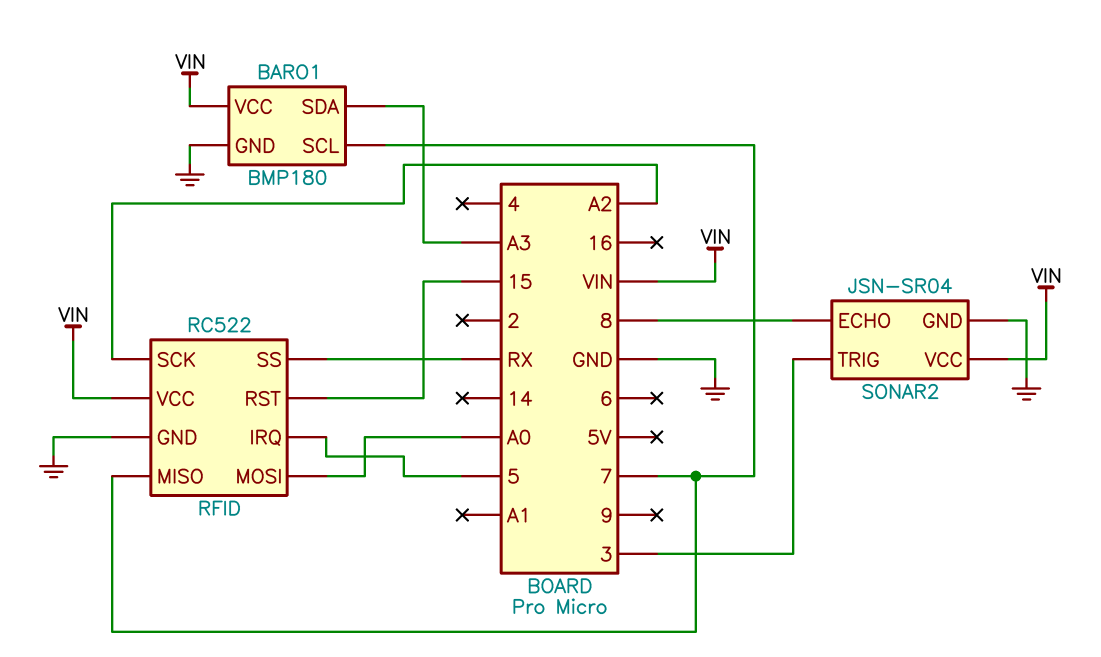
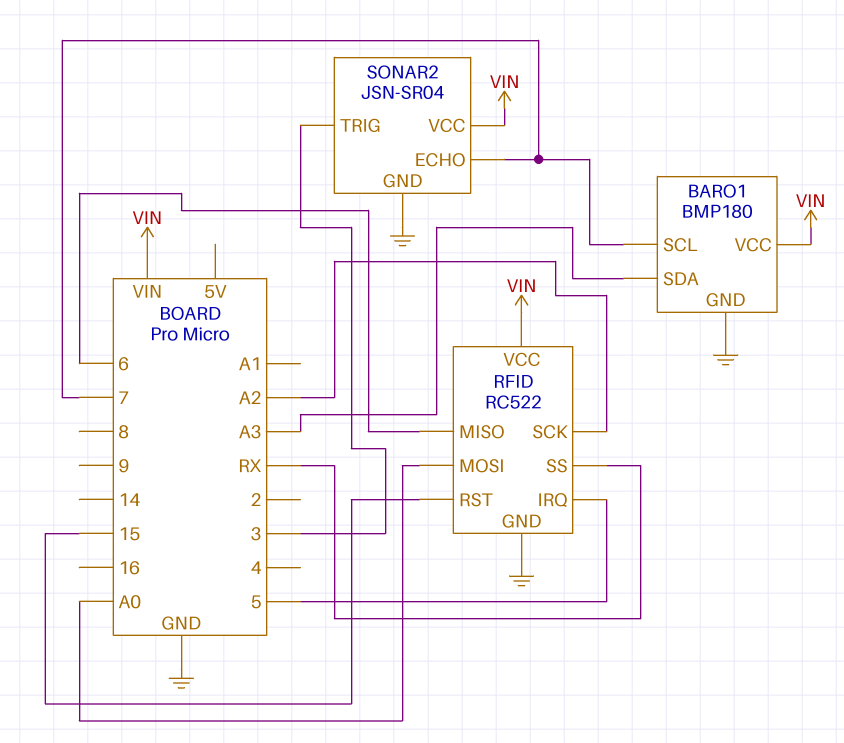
RFID pin MISO: 7 -> 6
SONAR2 pin ECHO: 8 -> 7

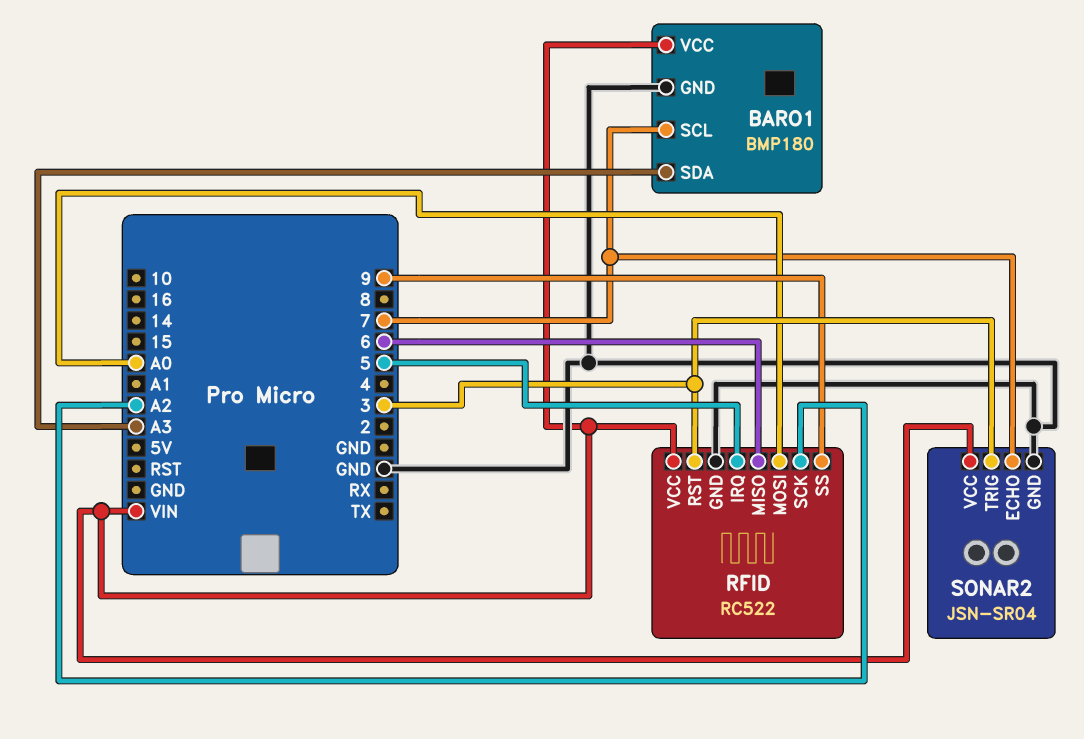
RFID pin RST: 15 -> 3
RFID pin SS: RX -> 9

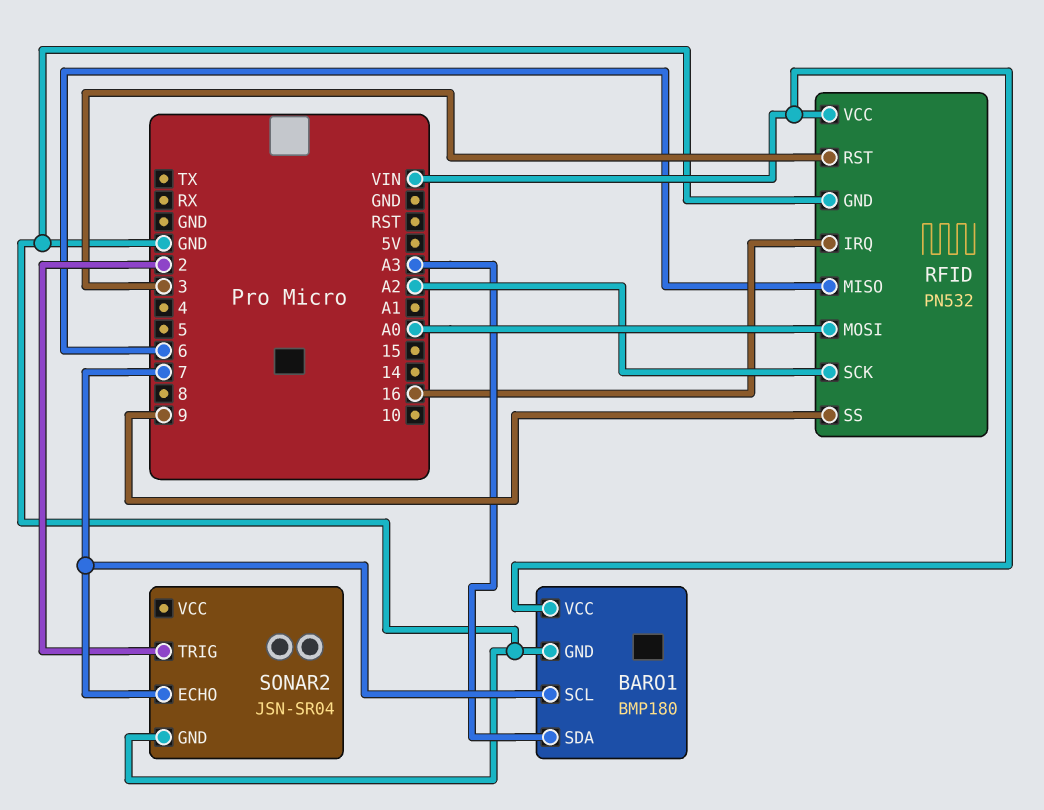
RFID: RC522 -> PN532
RFID pin IRQ: 5 -> 16
SONAR2 pin TRIG: 3 -> 2
SONAR2 pin VCC: VIN -> none

